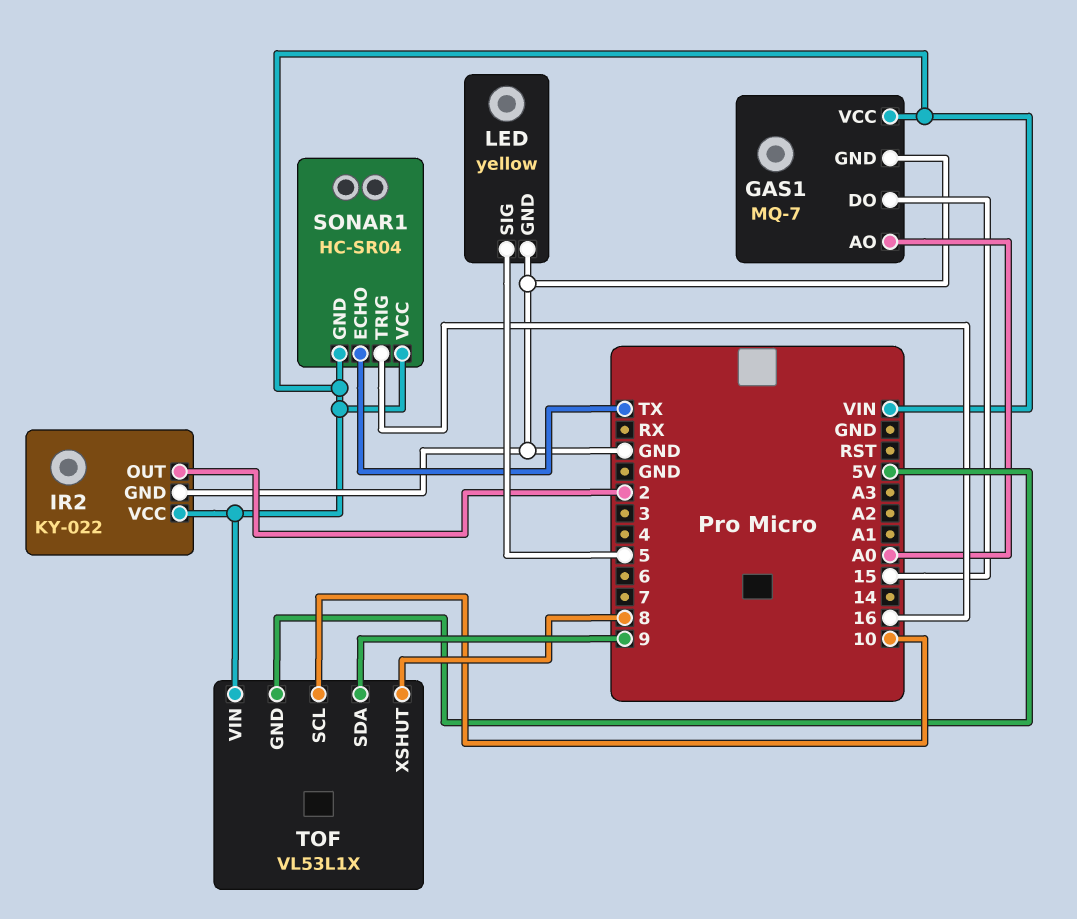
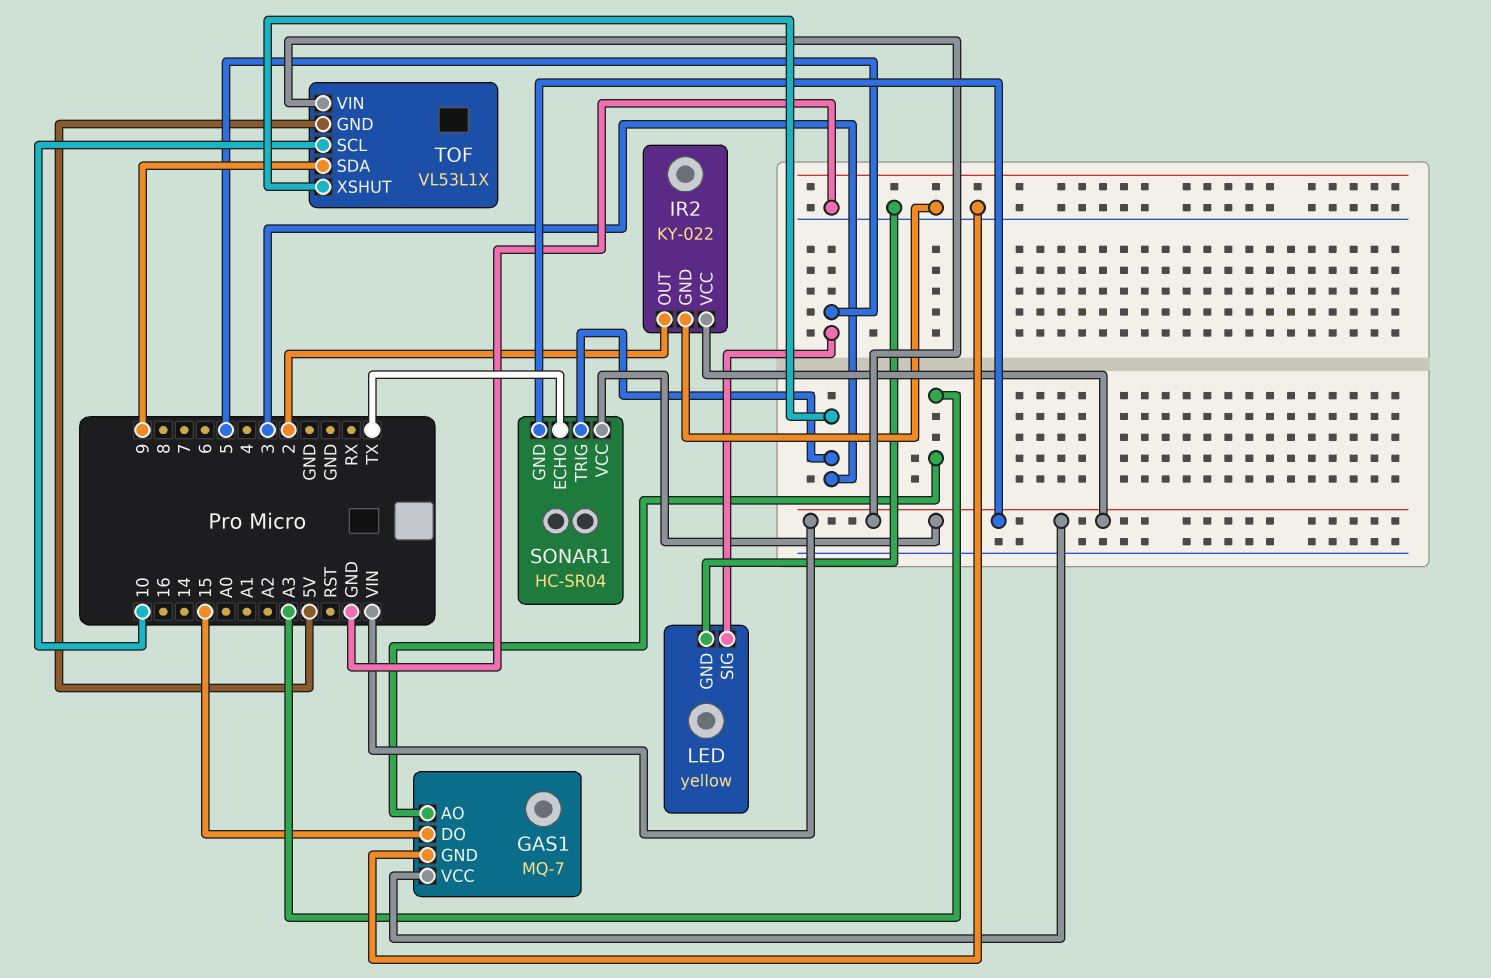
GAS1 pin AO: A0 -> A3
SONAR1 pin TRIG: 16 -> 3
TOF pin XSHUT: 8 -> 3

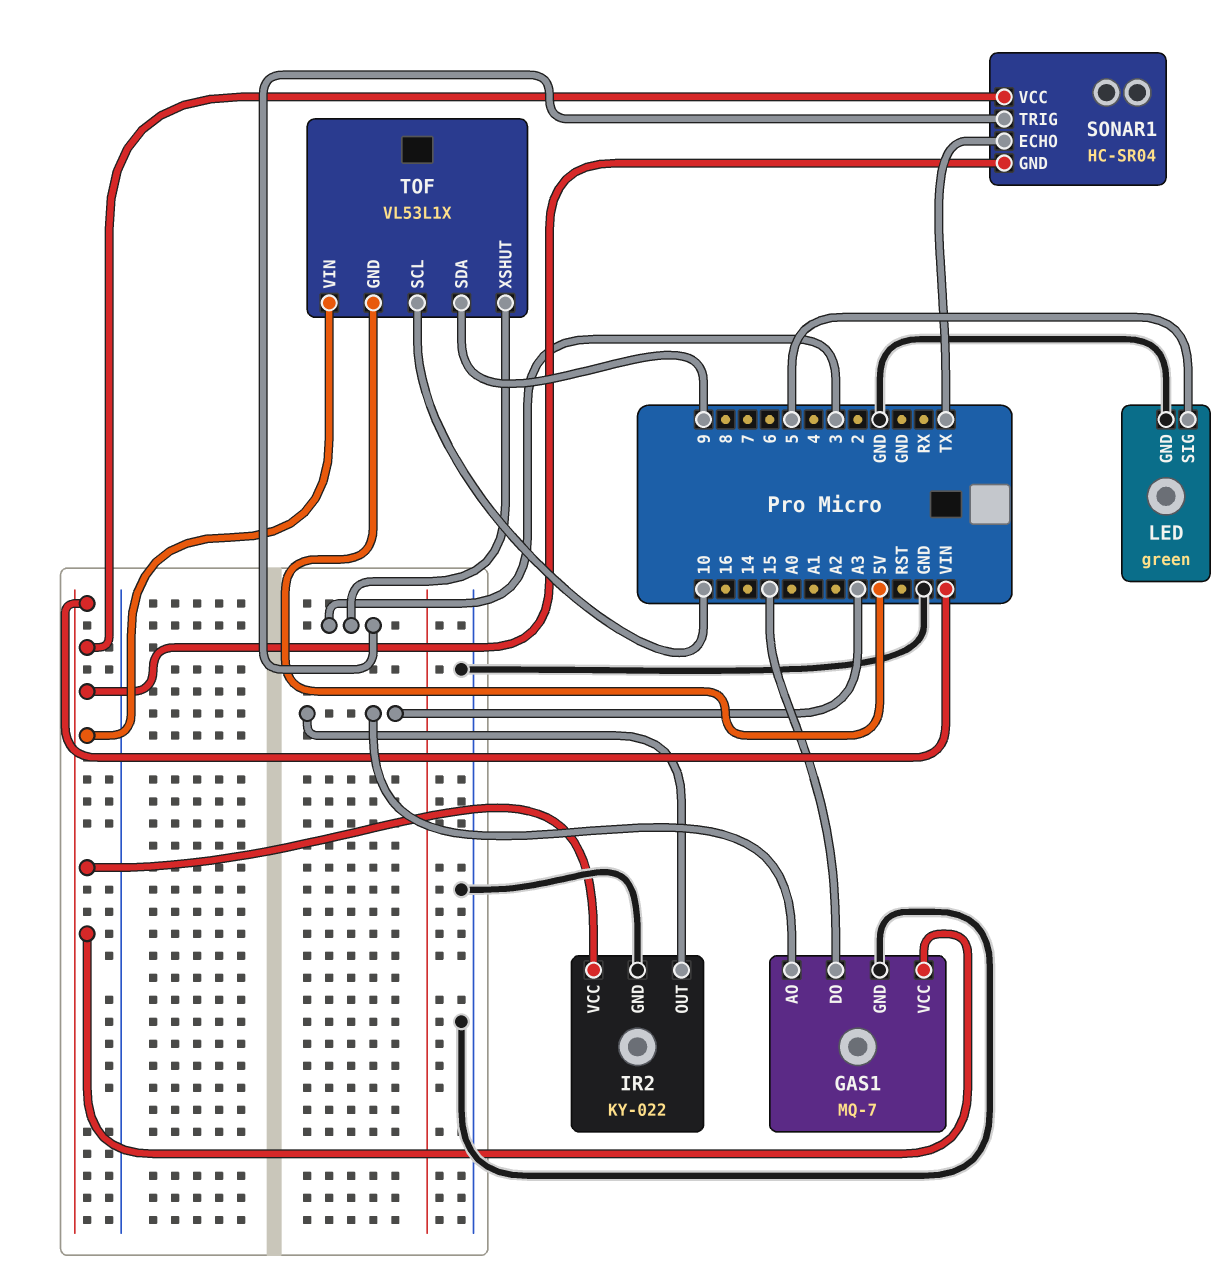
IR2 pin OUT: 2 -> A3
LED: yellow -> green

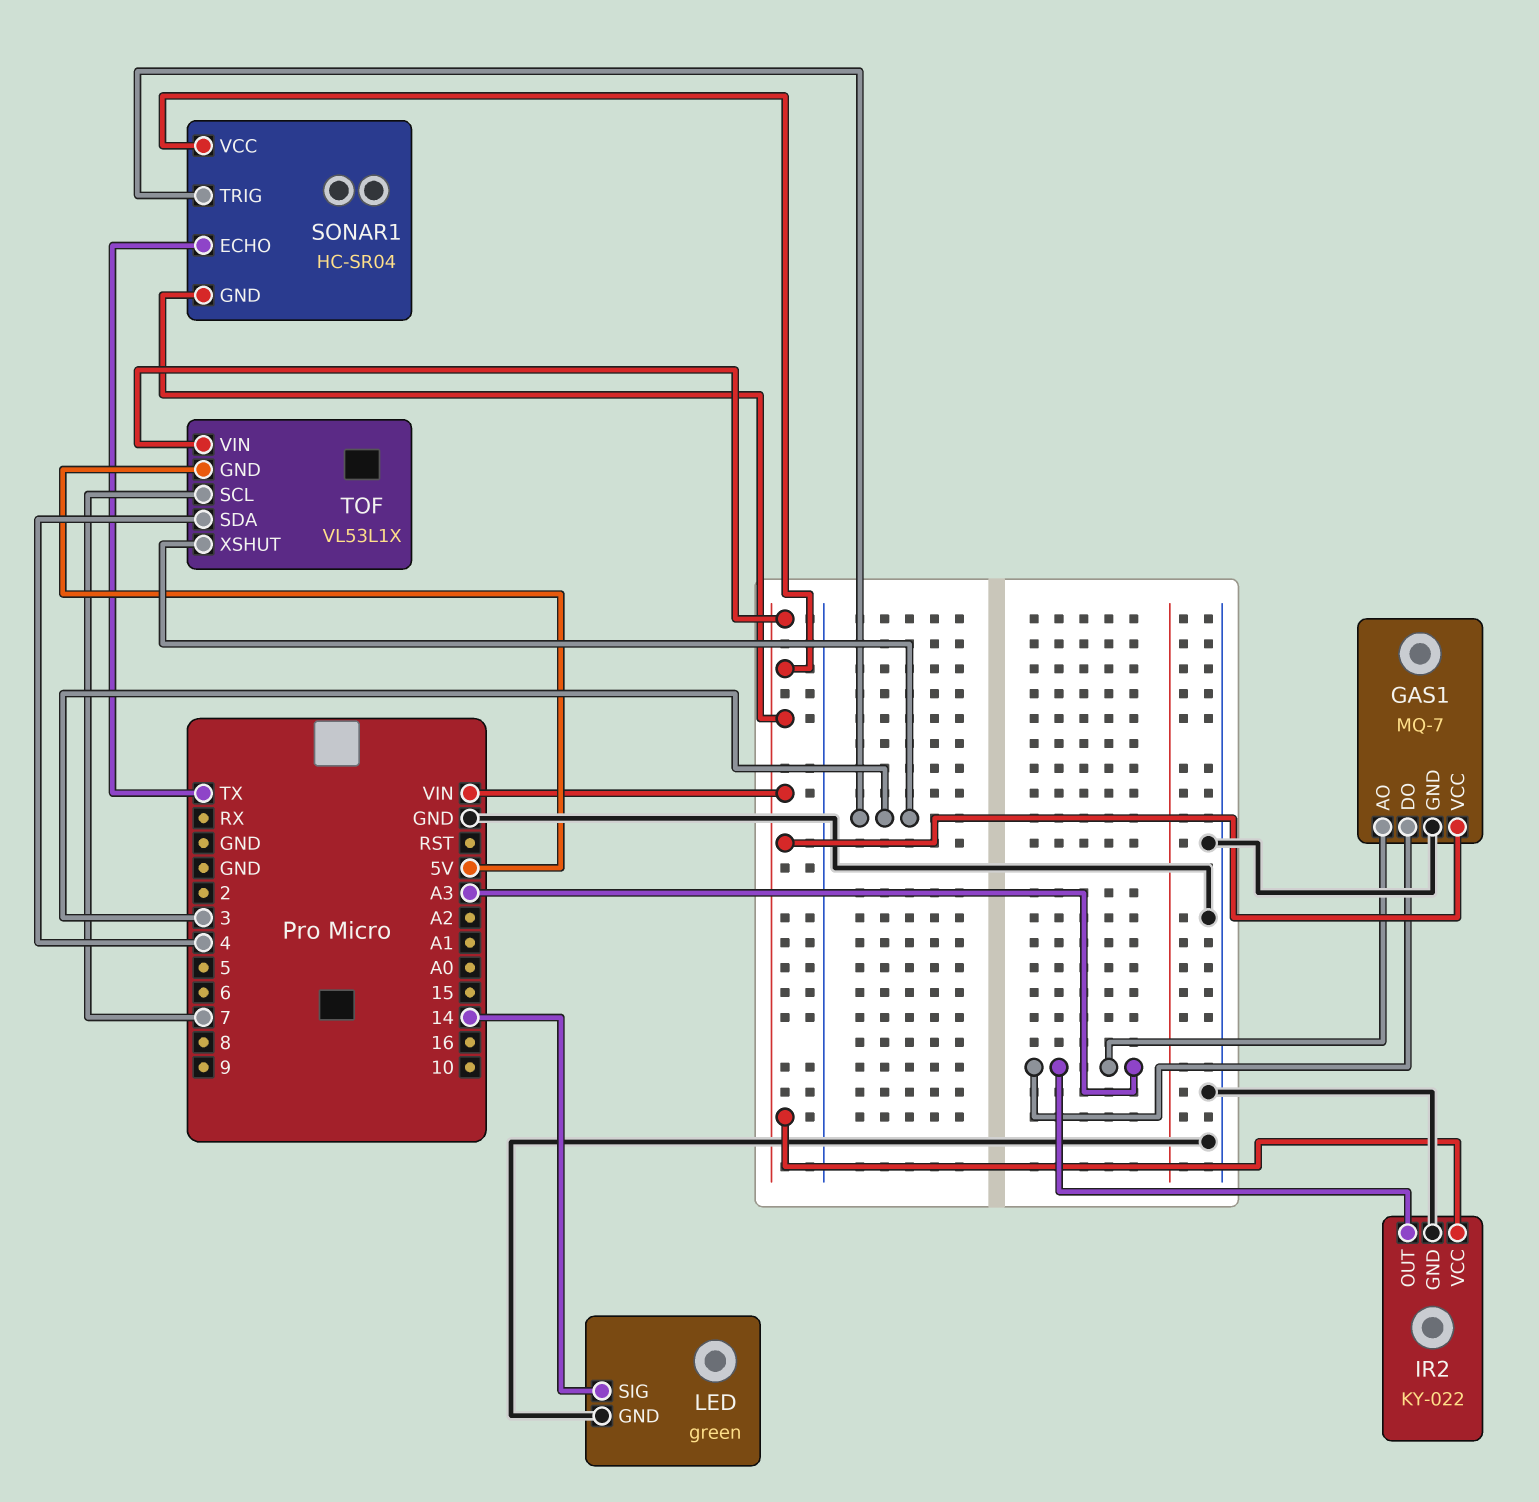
GAS1 pin DO: 15 -> A3
LED pin SIG: 5 -> 14
TOF pin SCL: 10 -> 7
TOF pin SDA: 9 -> 4

